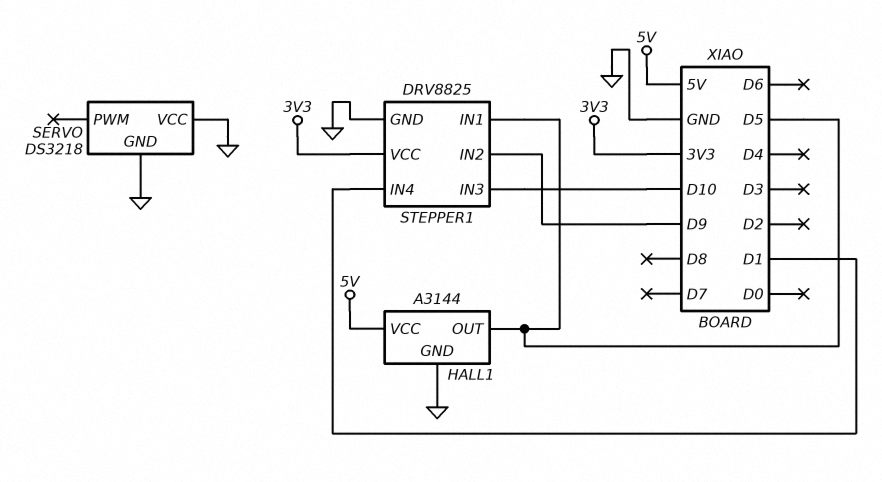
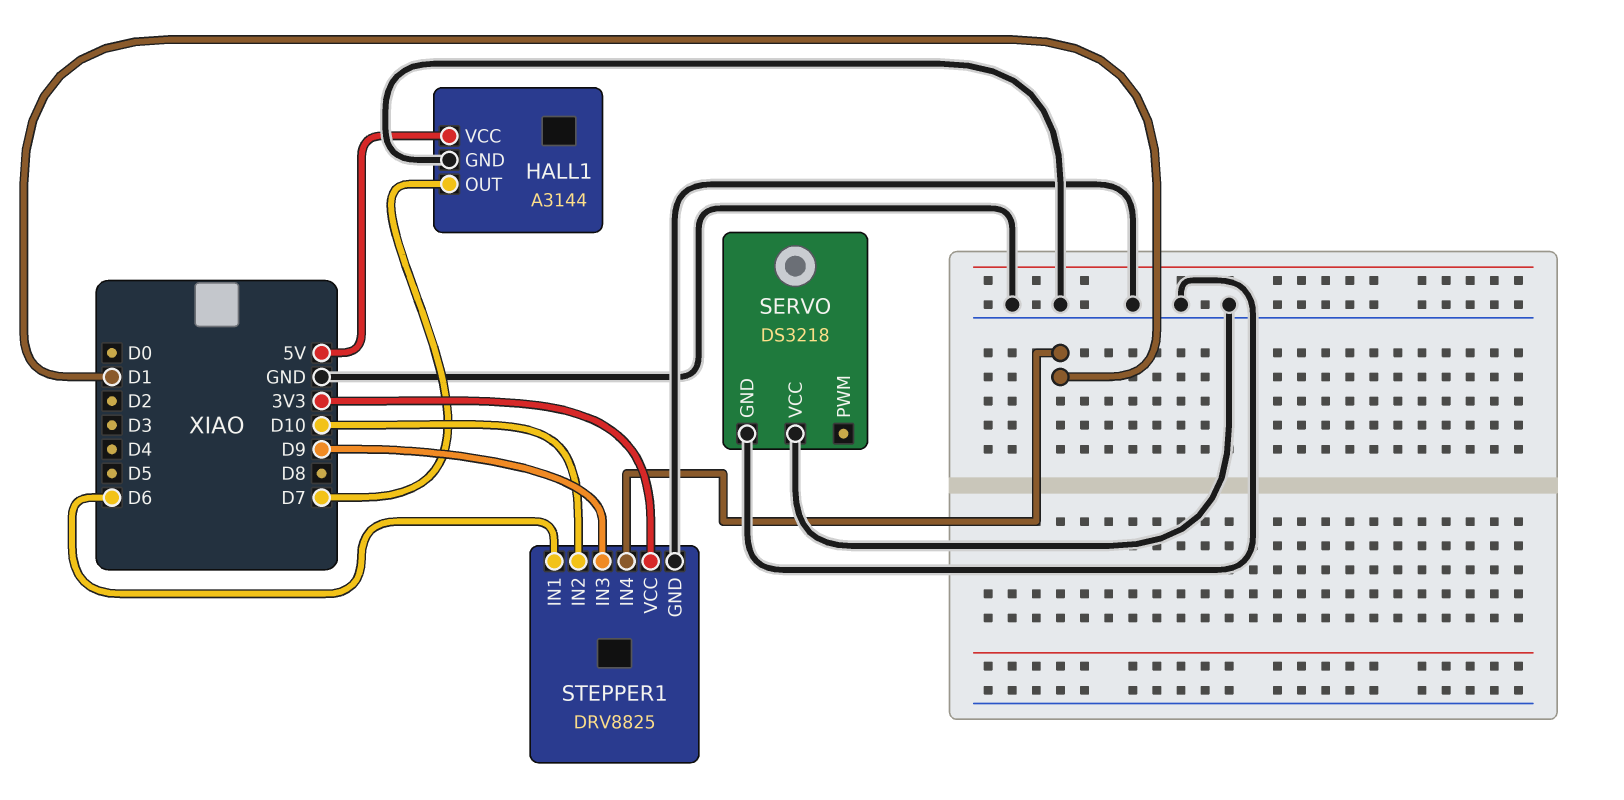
HALL1 pin OUT: D5 -> D7
STEPPER1 pin IN1: D5 -> D6
STEPPER1 pin IN2: D9 -> D10
STEPPER1 pin IN3: D10 -> D9

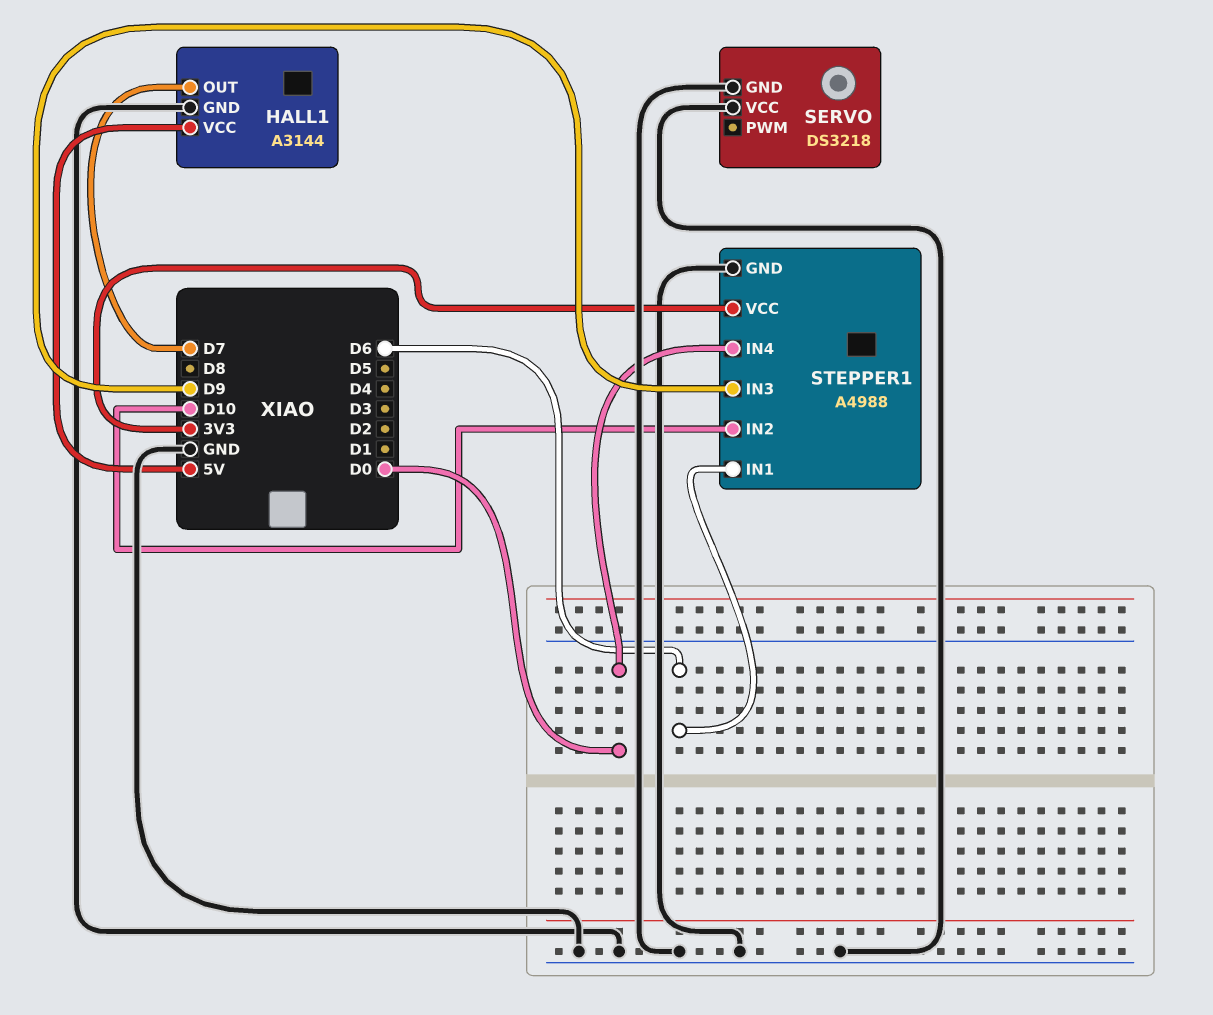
STEPPER1: DRV8825 -> A4988
STEPPER1 pin IN4: D1 -> D0

